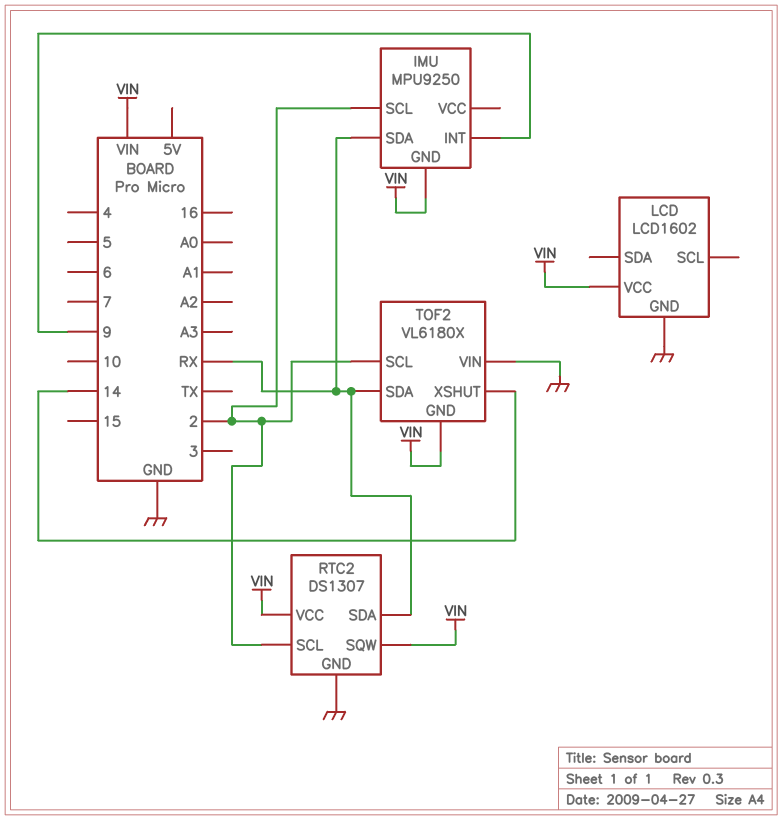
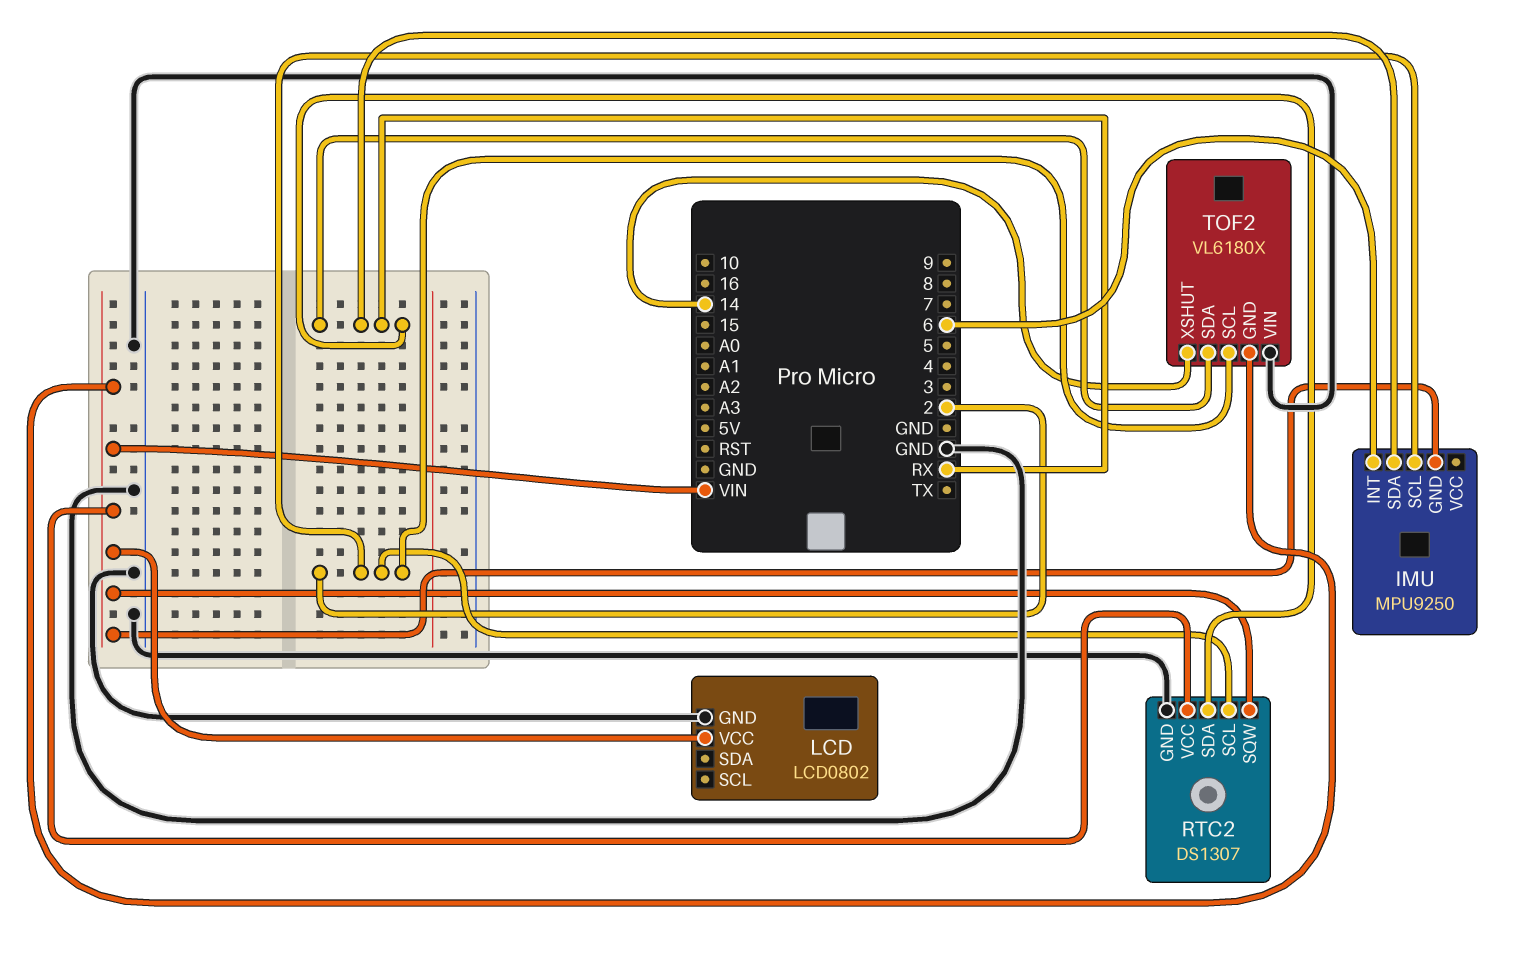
IMU pin INT: 9 -> 6
LCD: LCD1602 -> LCD0802

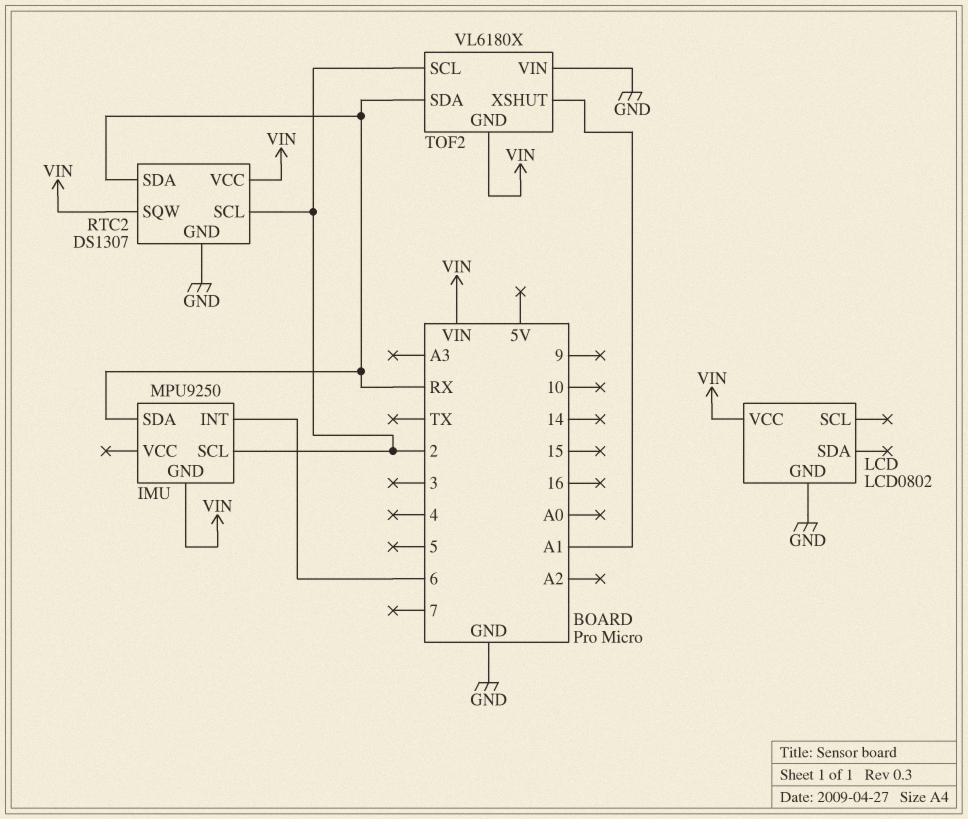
TOF2 pin XSHUT: 14 -> A1

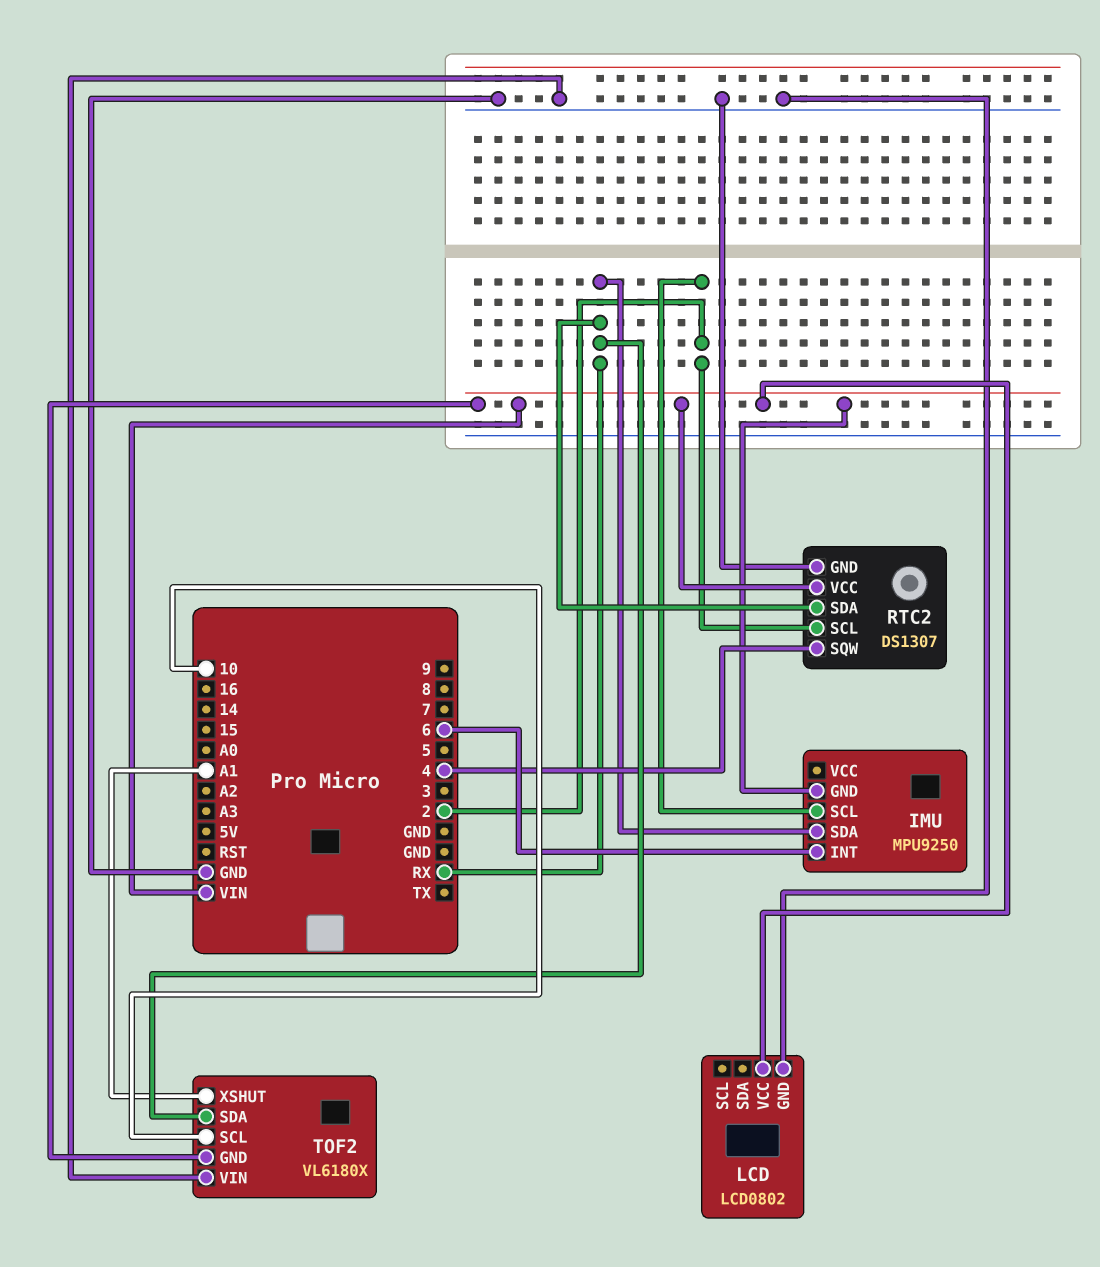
RTC2 pin SQW: VIN -> 4
TOF2 pin SCL: 2 -> 10

